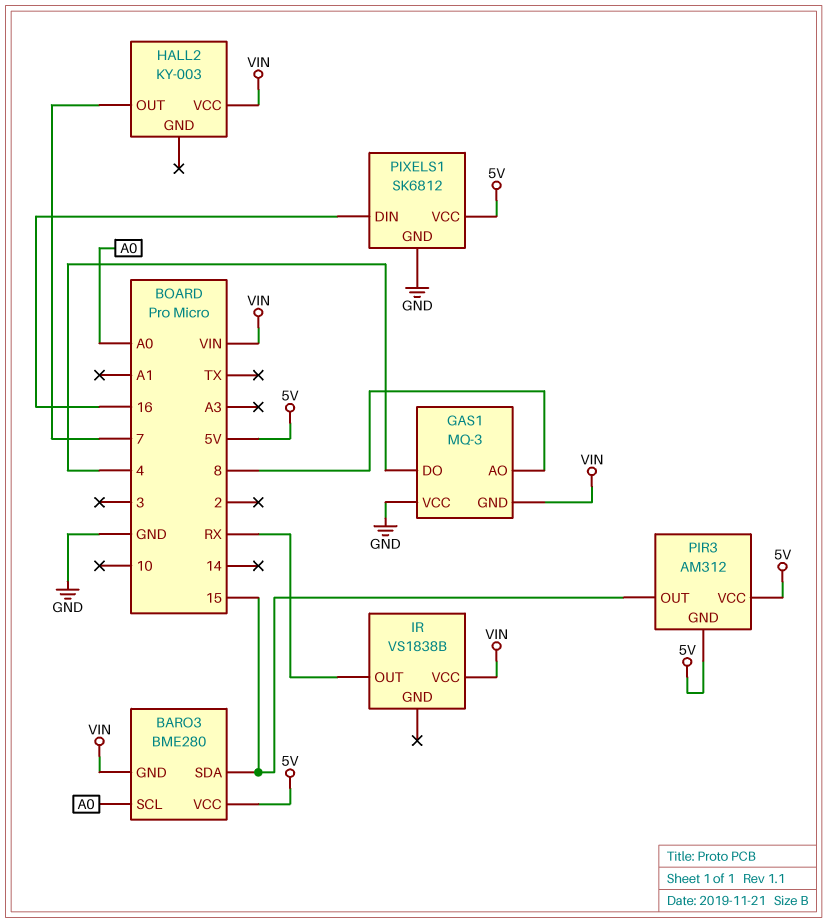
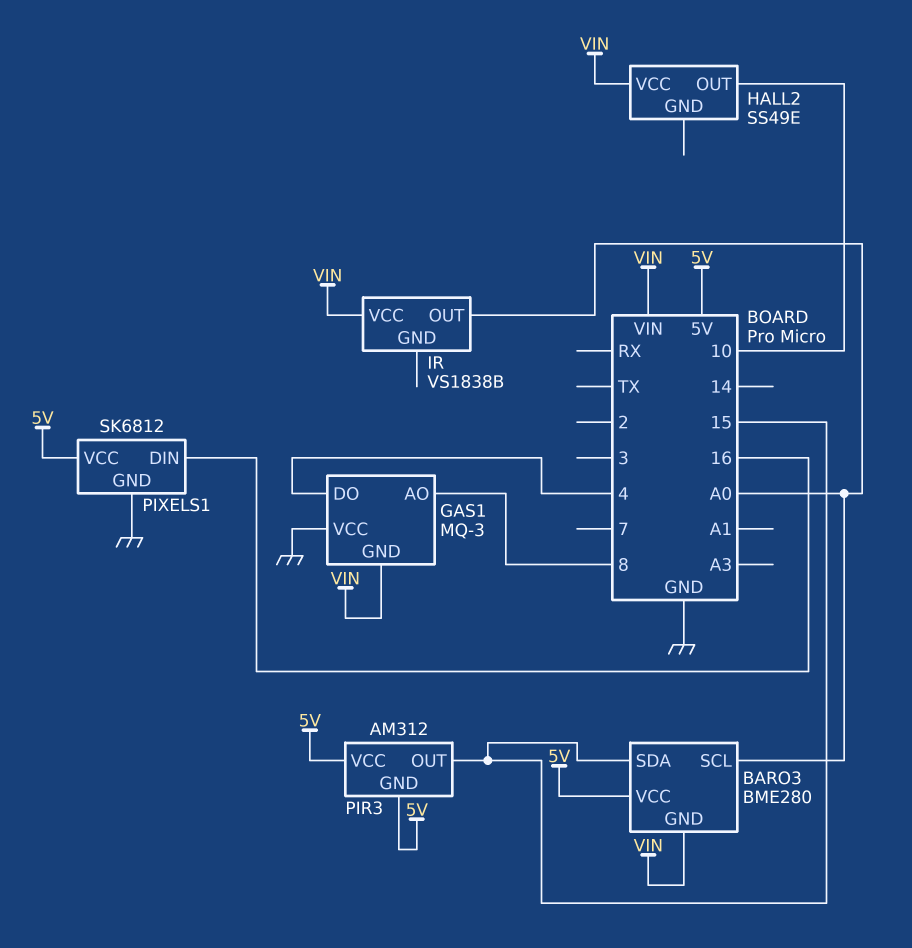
HALL2: KY-003 -> SS49E
HALL2 pin OUT: 7 -> 10
IR pin OUT: RX -> A0

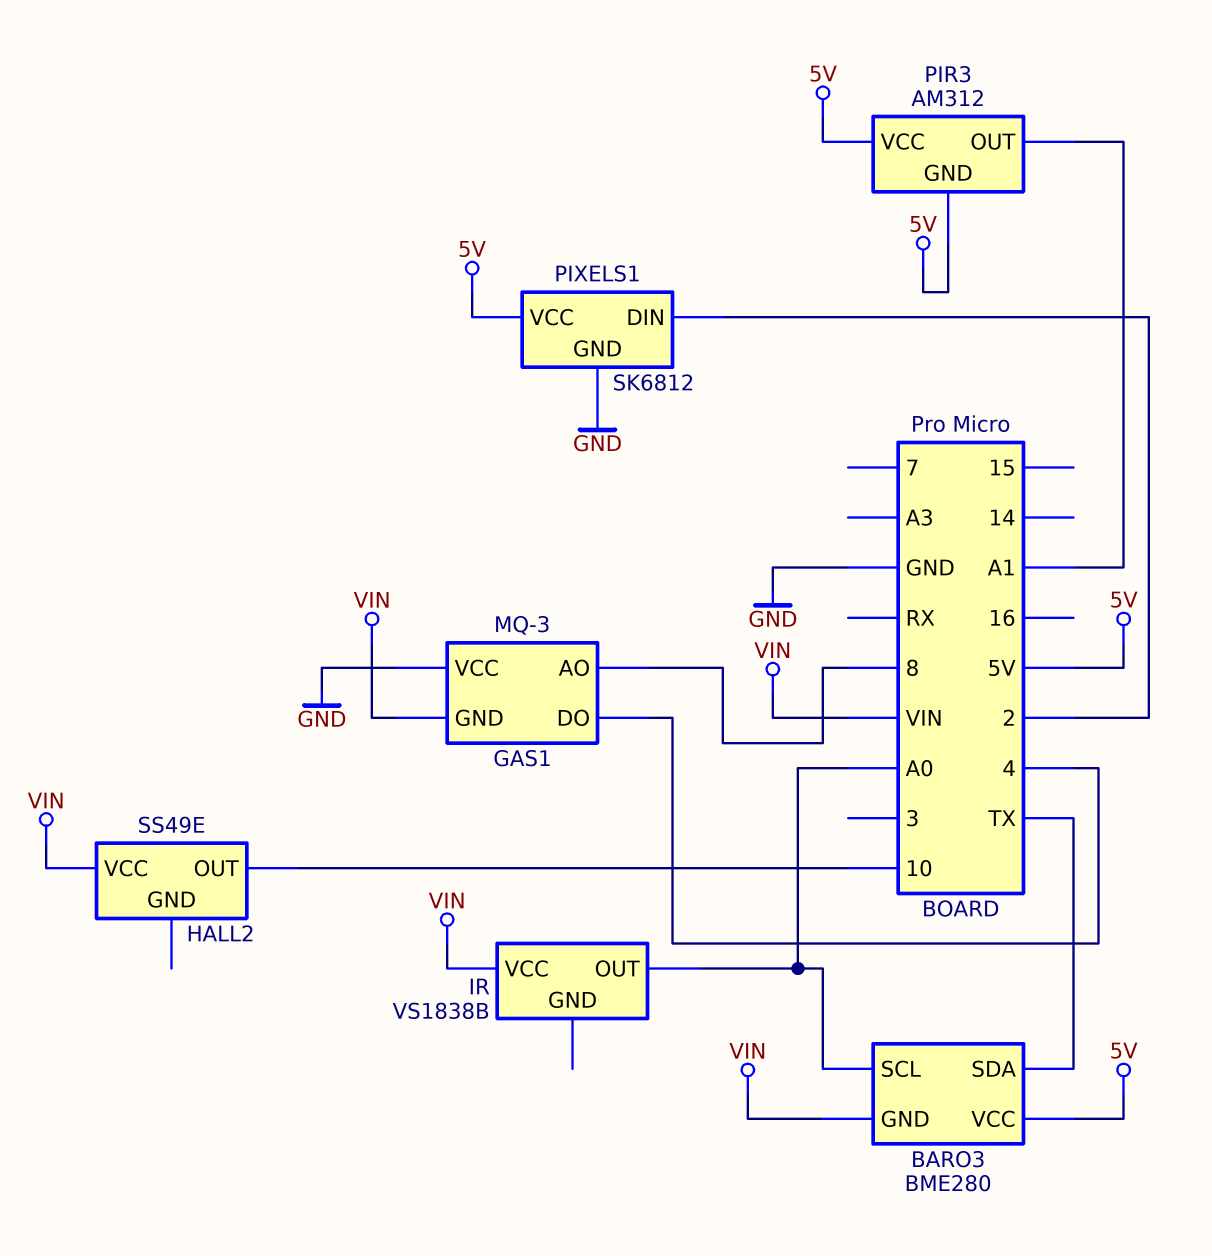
BARO3 pin SDA: 15 -> TX
PIR3 pin OUT: 15 -> A1
PIXELS1 pin DIN: 16 -> 2

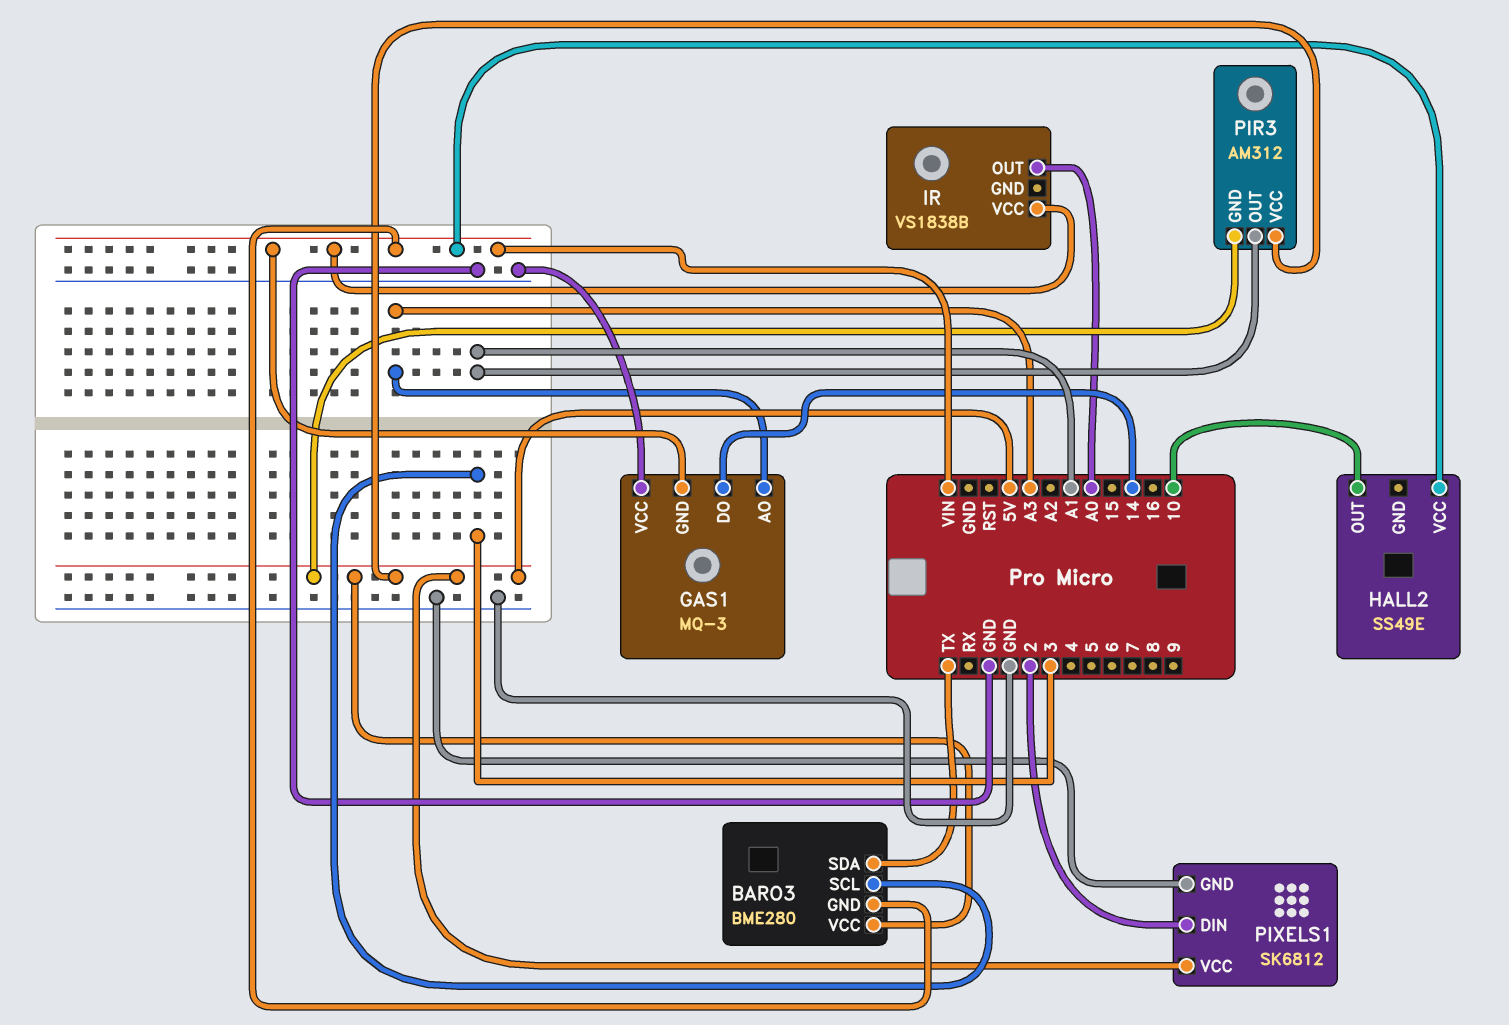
BARO3 pin SCL: A0 -> 3
GAS1 pin AO: 8 -> A3
GAS1 pin DO: 4 -> 14

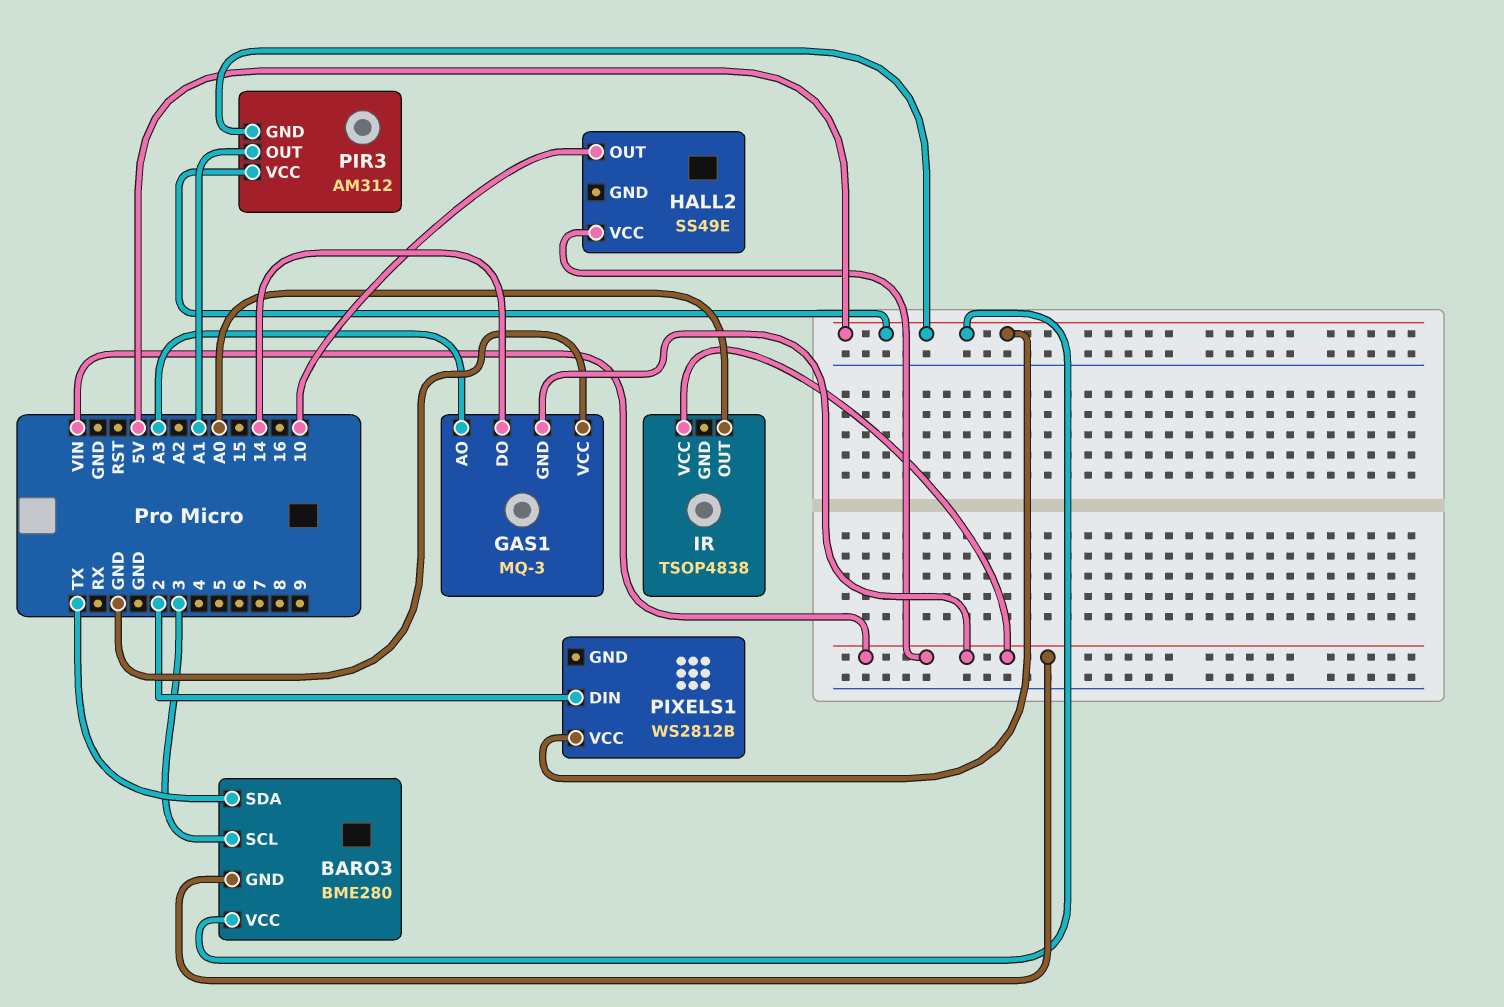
IR: VS1838B -> TSOP4838
PIXELS1: SK6812 -> WS2812B
PIXELS1 pin GND: GND -> none

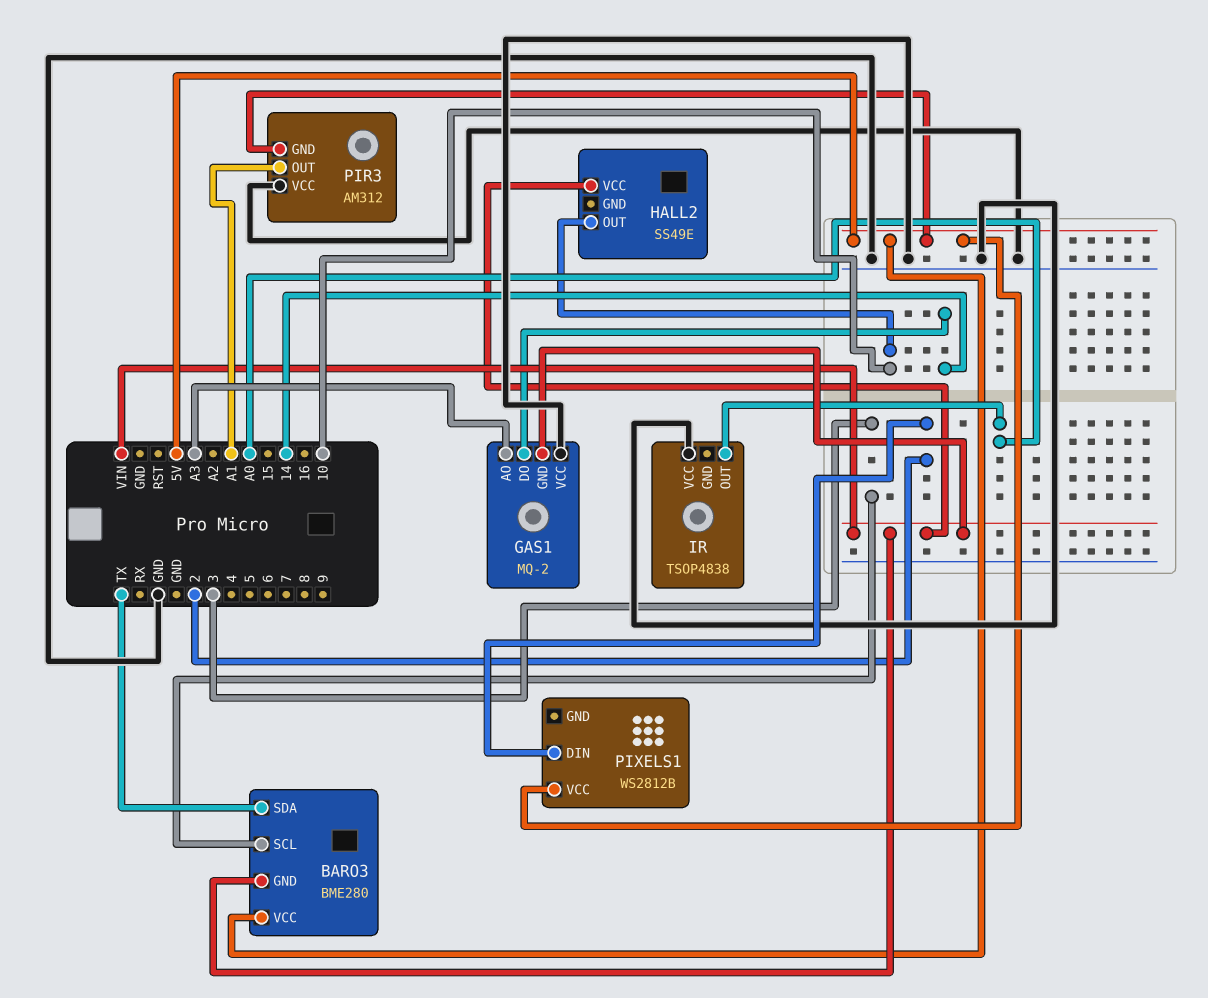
GAS1: MQ-3 -> MQ-2
IR pin VCC: VIN -> GND
PIR3 pin VCC: 5V -> GND

